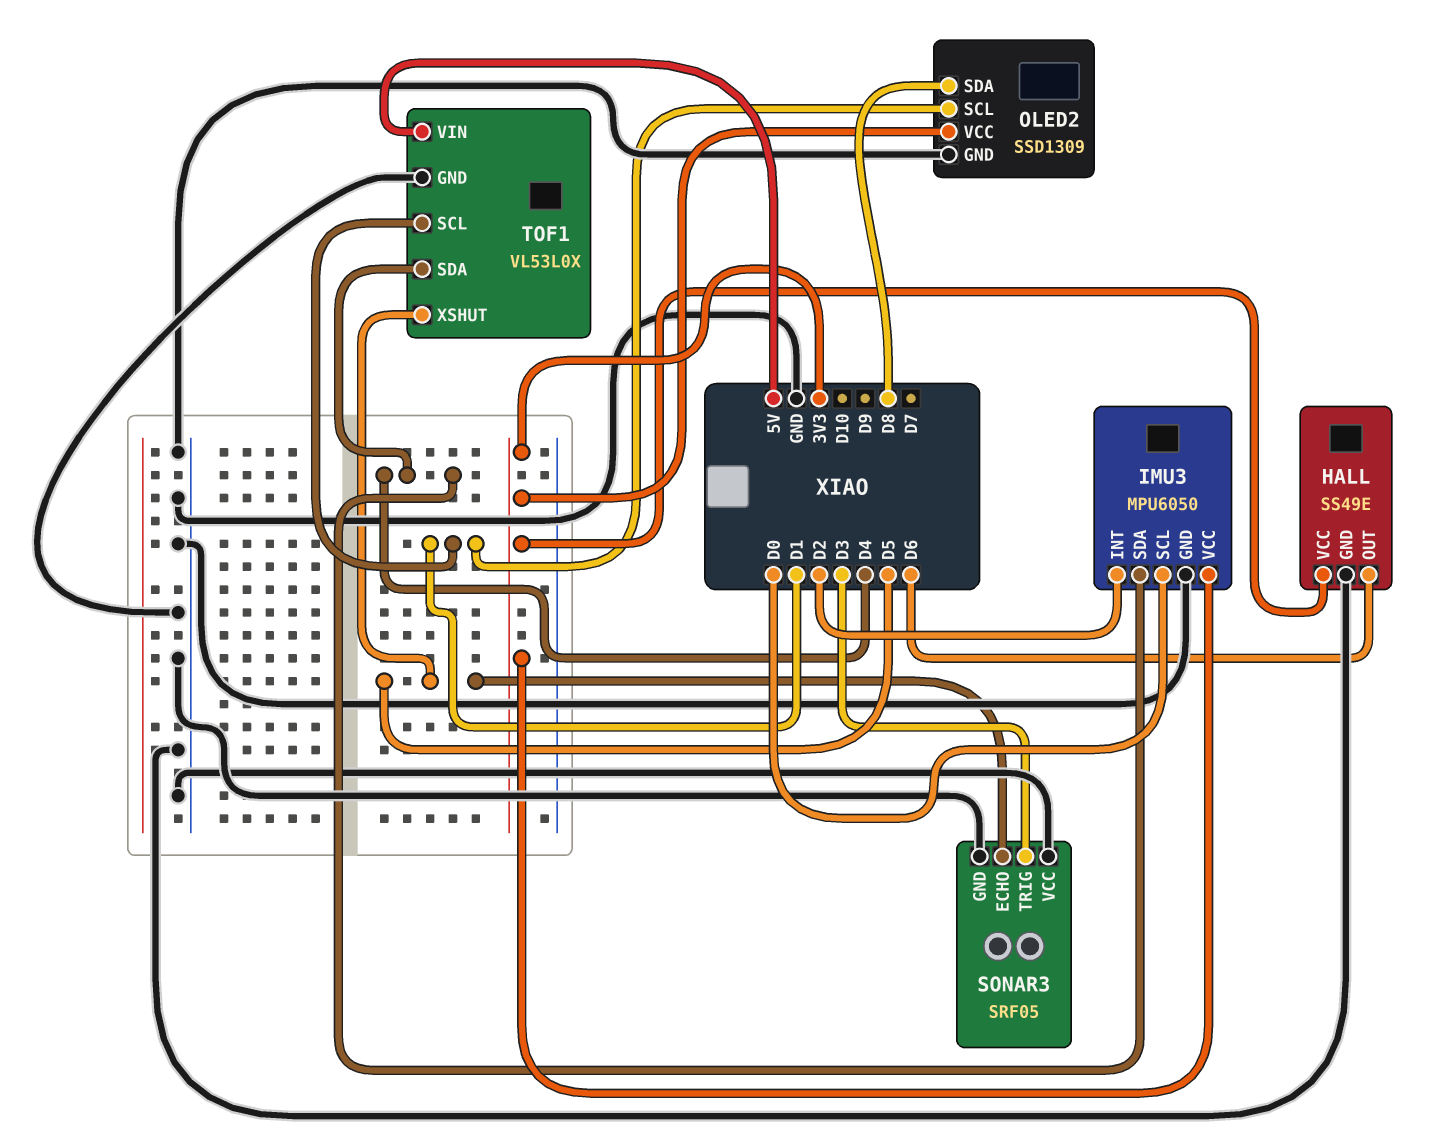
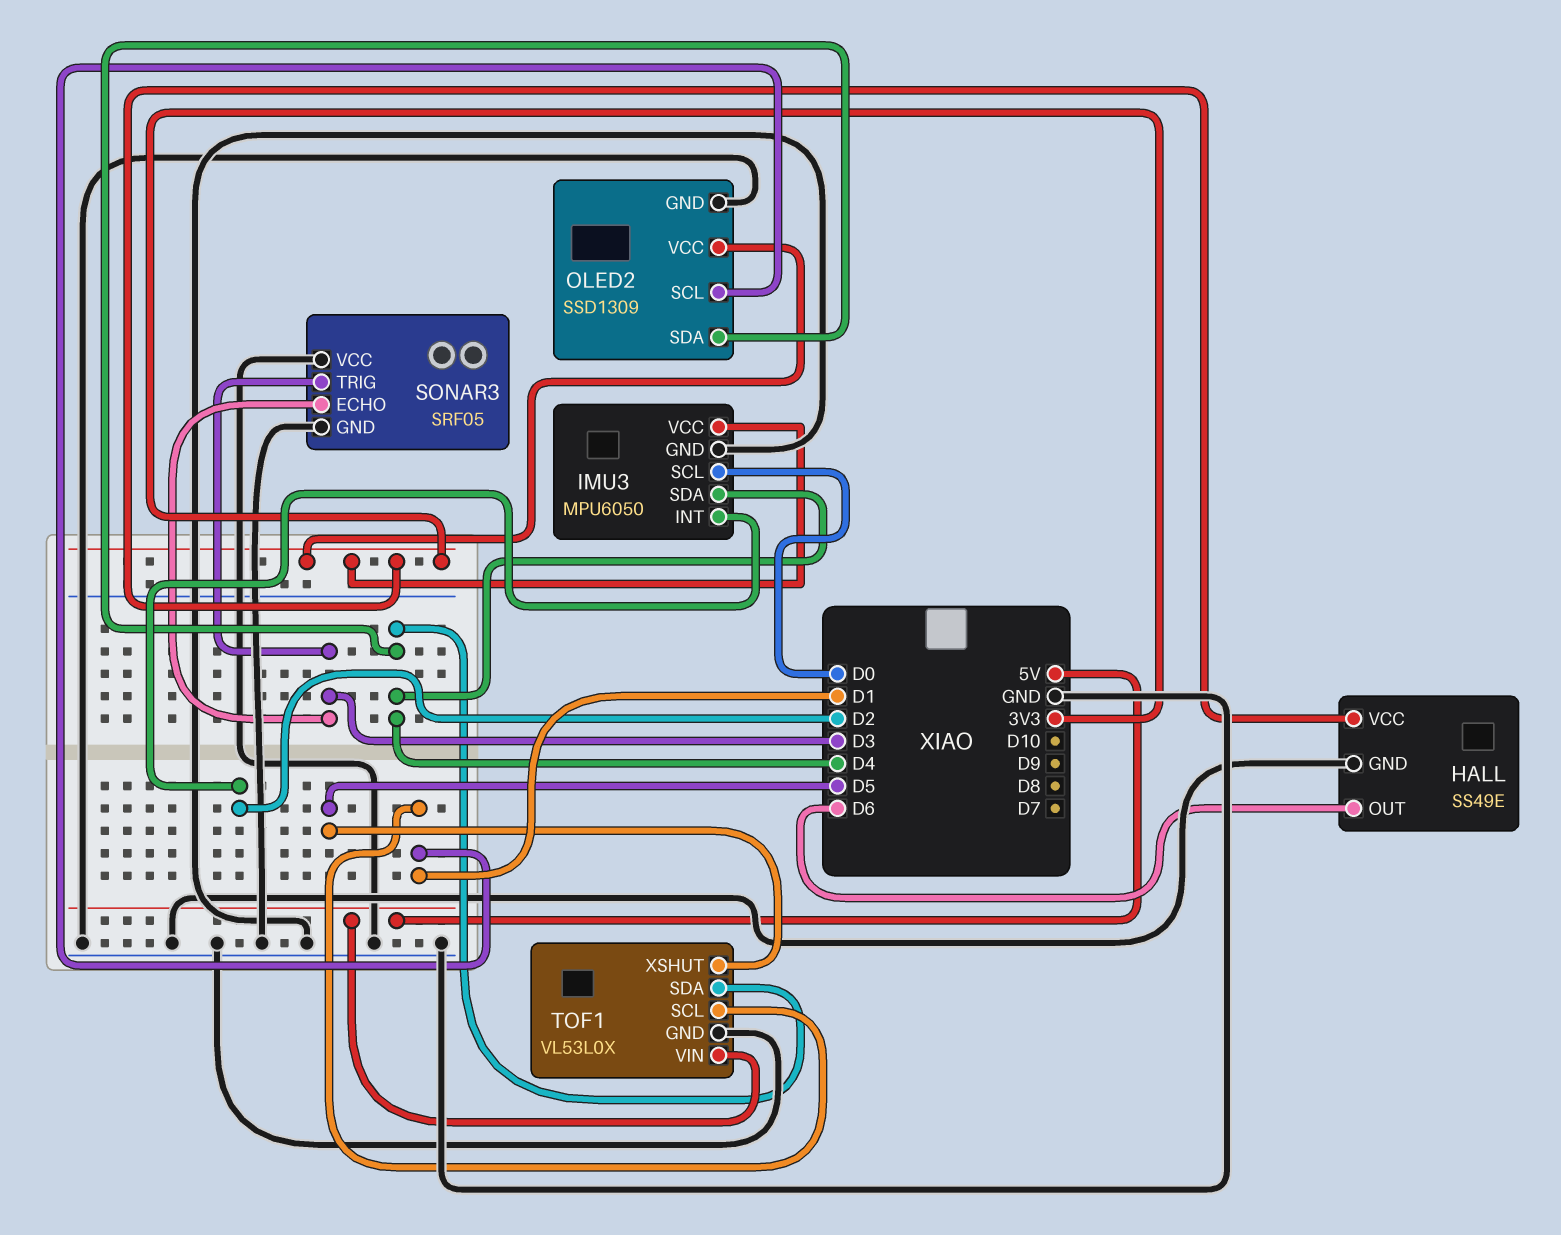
OLED2 pin SDA: D8 -> D4
SONAR3 pin ECHO: D5 -> D3

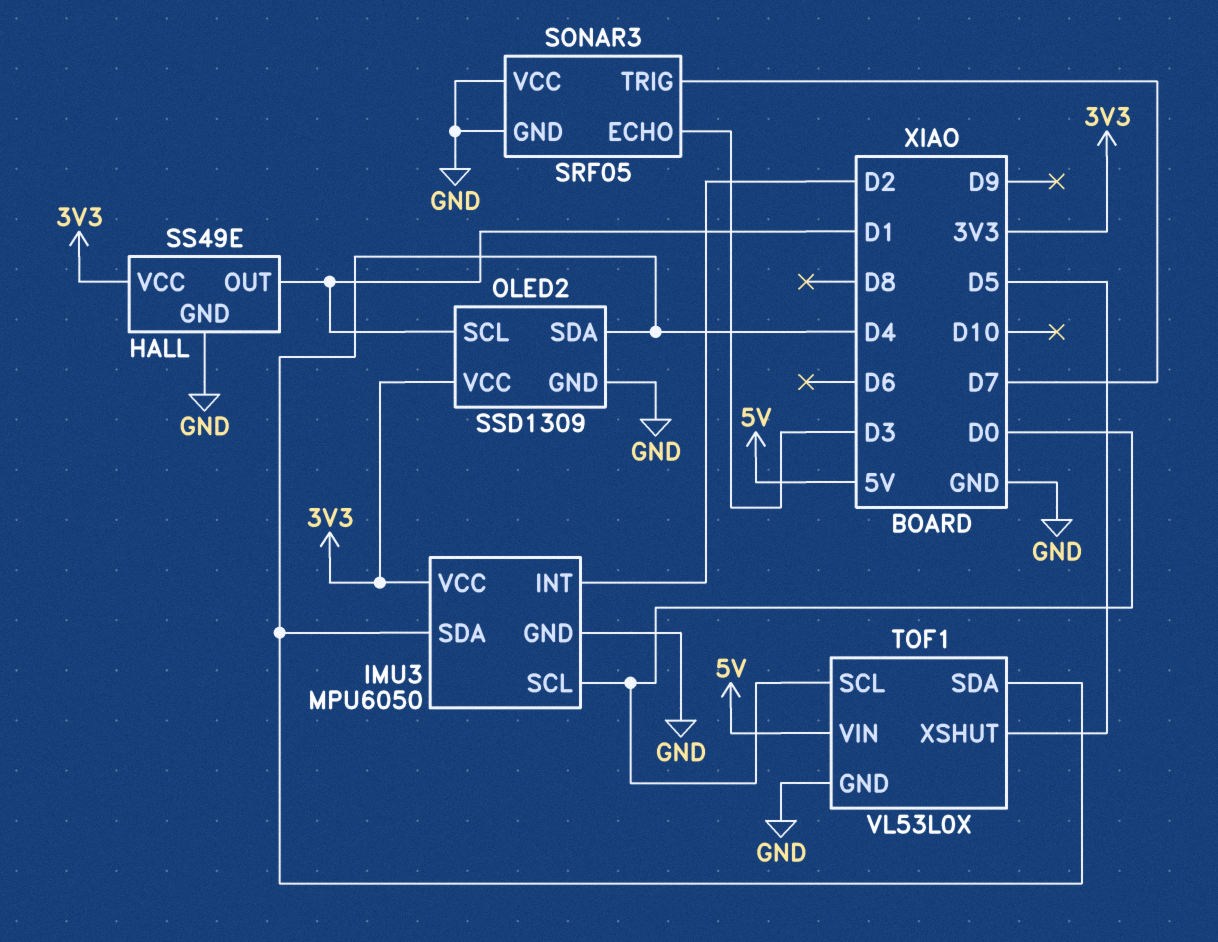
HALL pin OUT: D6 -> D1
SONAR3 pin TRIG: D3 -> D7
TOF1 pin SCL: D1 -> D0

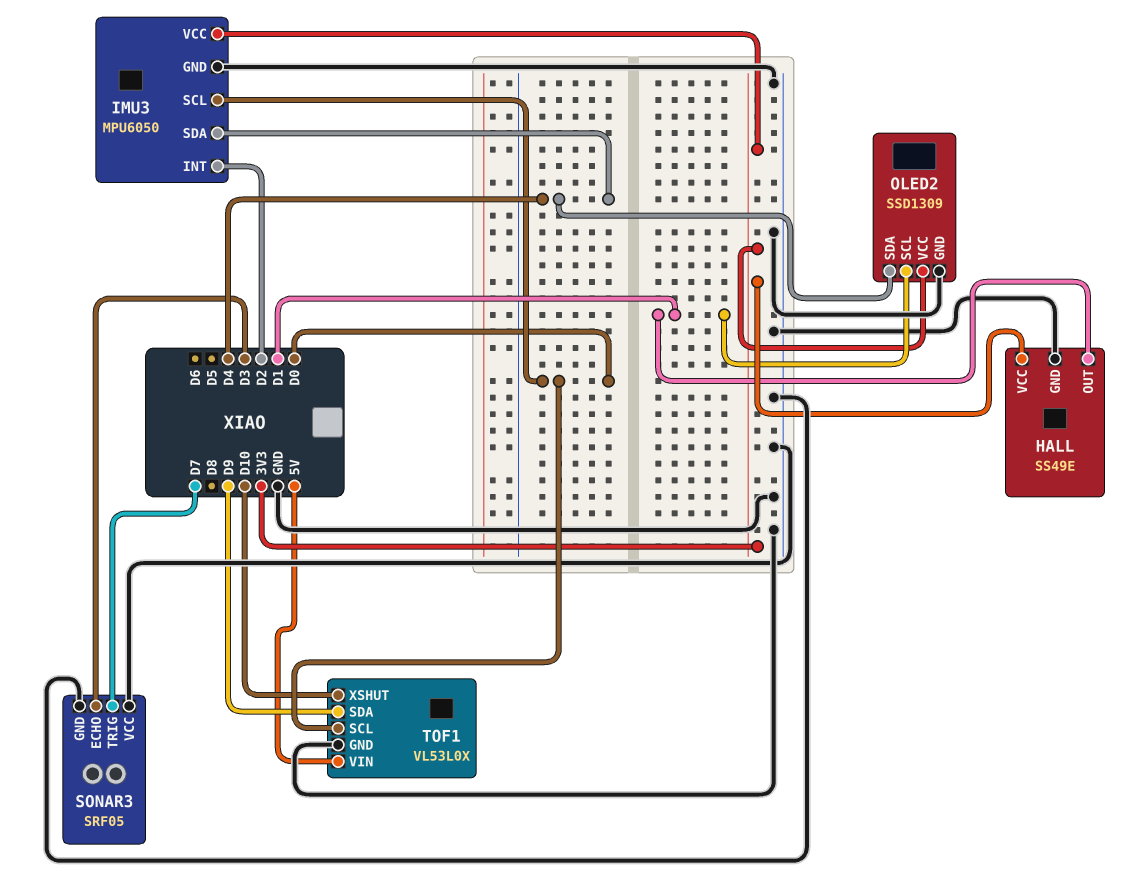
TOF1 pin SDA: D4 -> D9
TOF1 pin XSHUT: D5 -> D10

